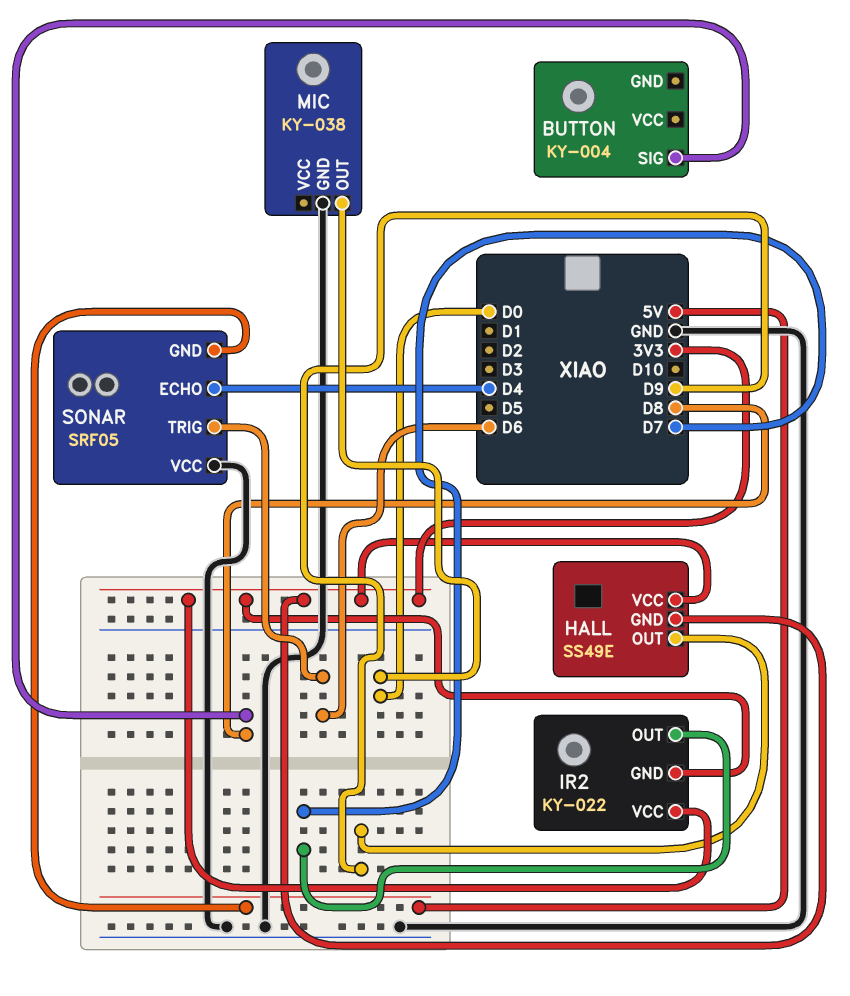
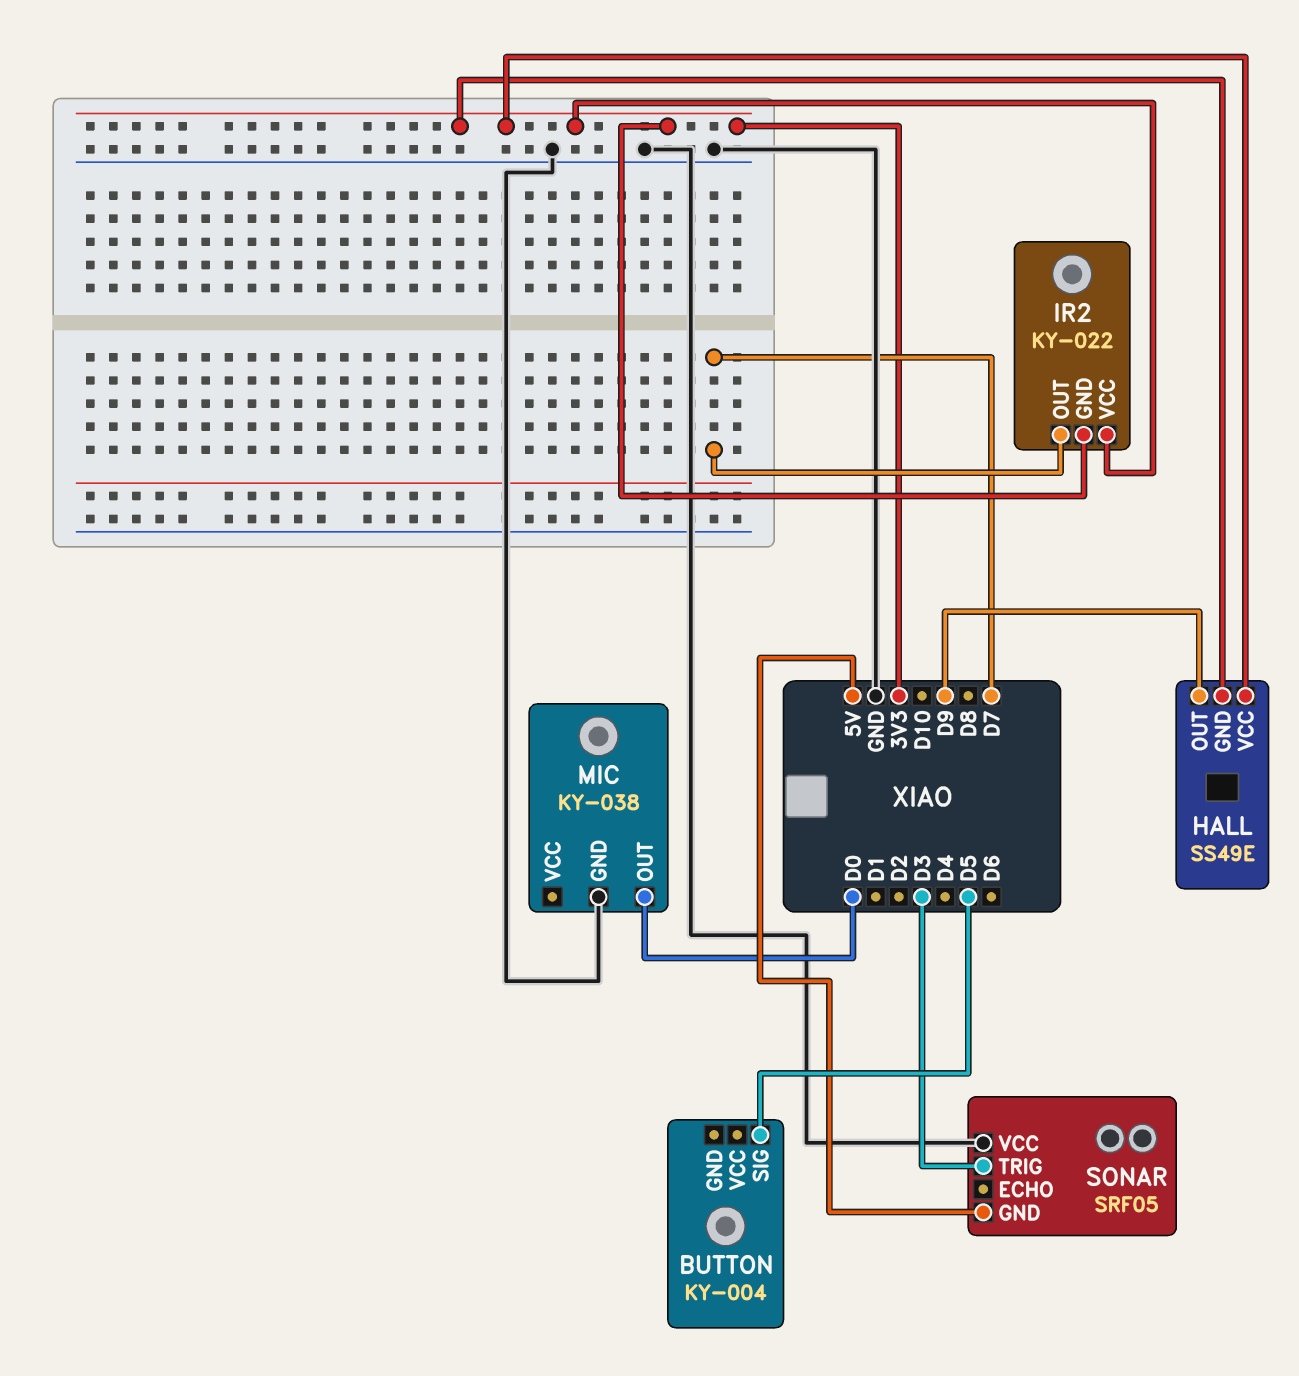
BUTTON pin SIG: D8 -> D5
SONAR pin ECHO: D4 -> none
SONAR pin TRIG: D6 -> D3

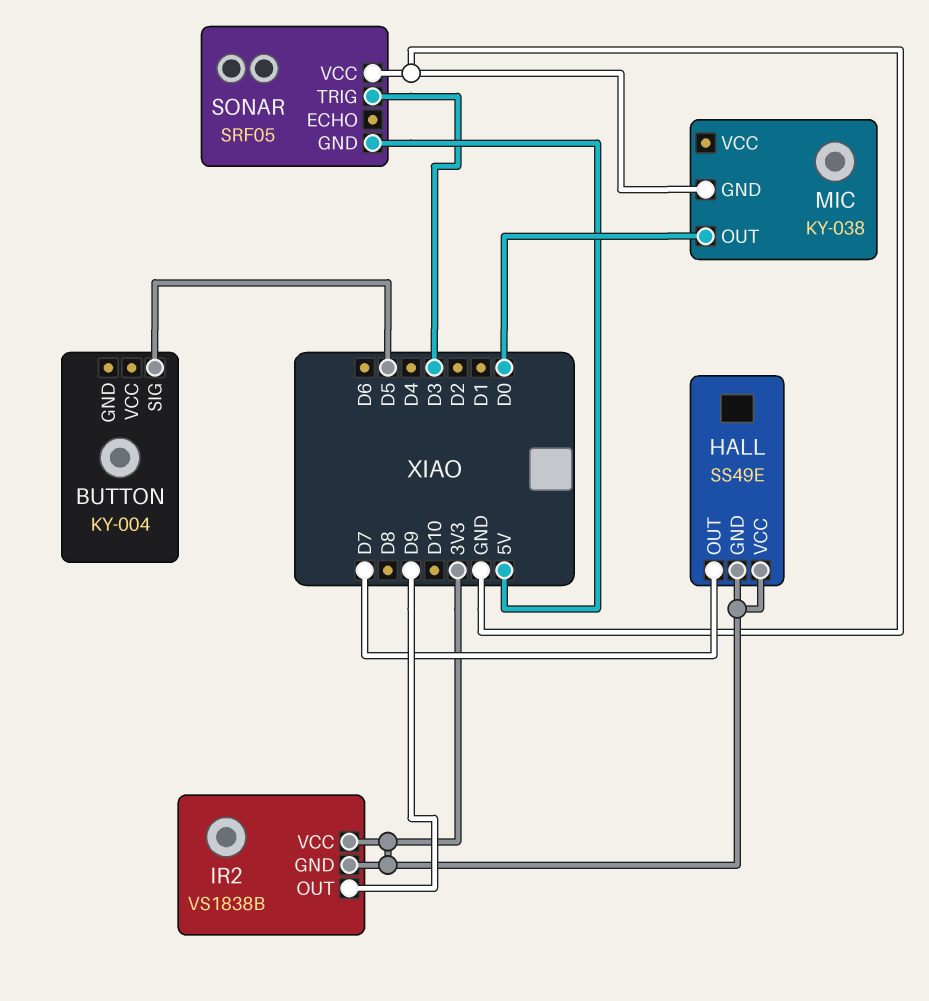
HALL pin OUT: D9 -> D7
IR2: KY-022 -> VS1838B
IR2 pin OUT: D7 -> D9

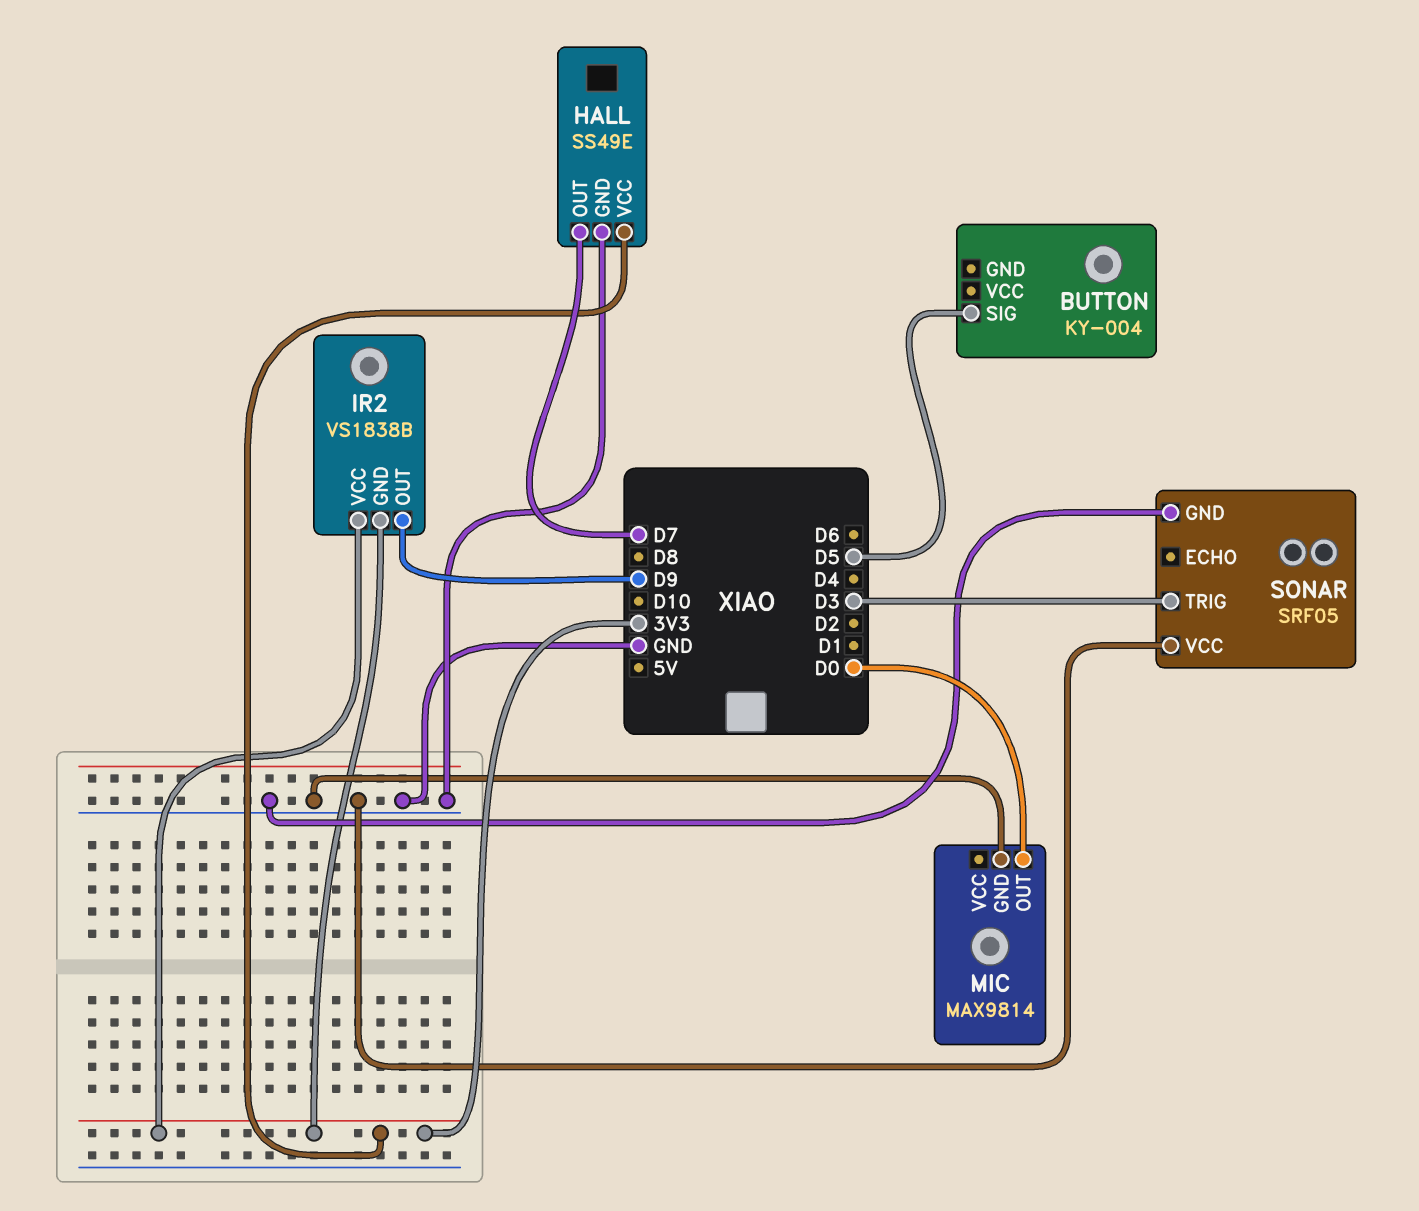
HALL pin GND: 3V3 -> GND
MIC: KY-038 -> MAX9814
SONAR pin GND: 5V -> GND

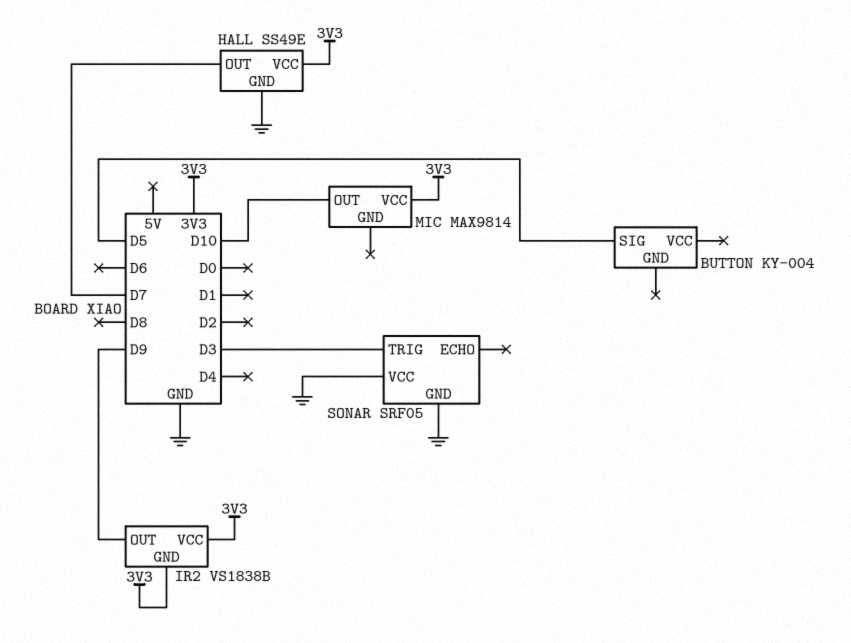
MIC pin GND: GND -> none
MIC pin OUT: D0 -> D10
MIC pin VCC: none -> 3V3

